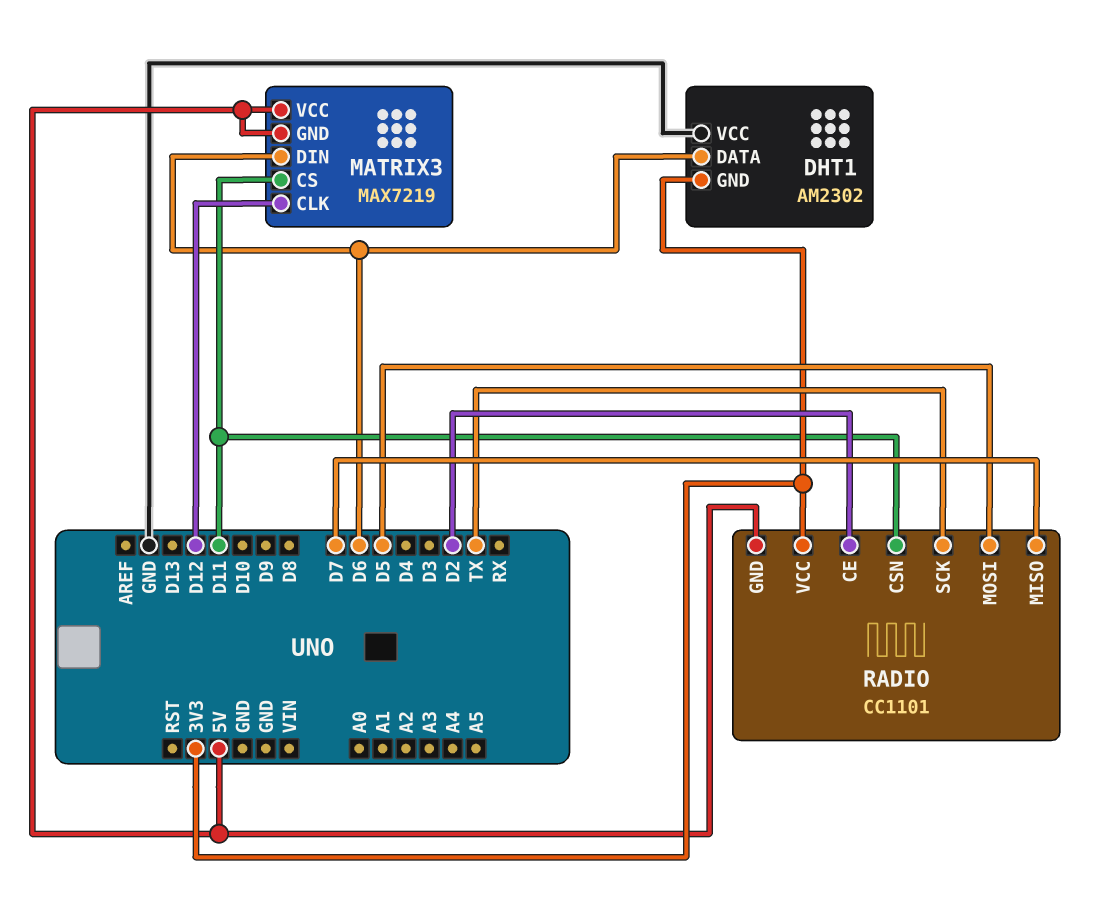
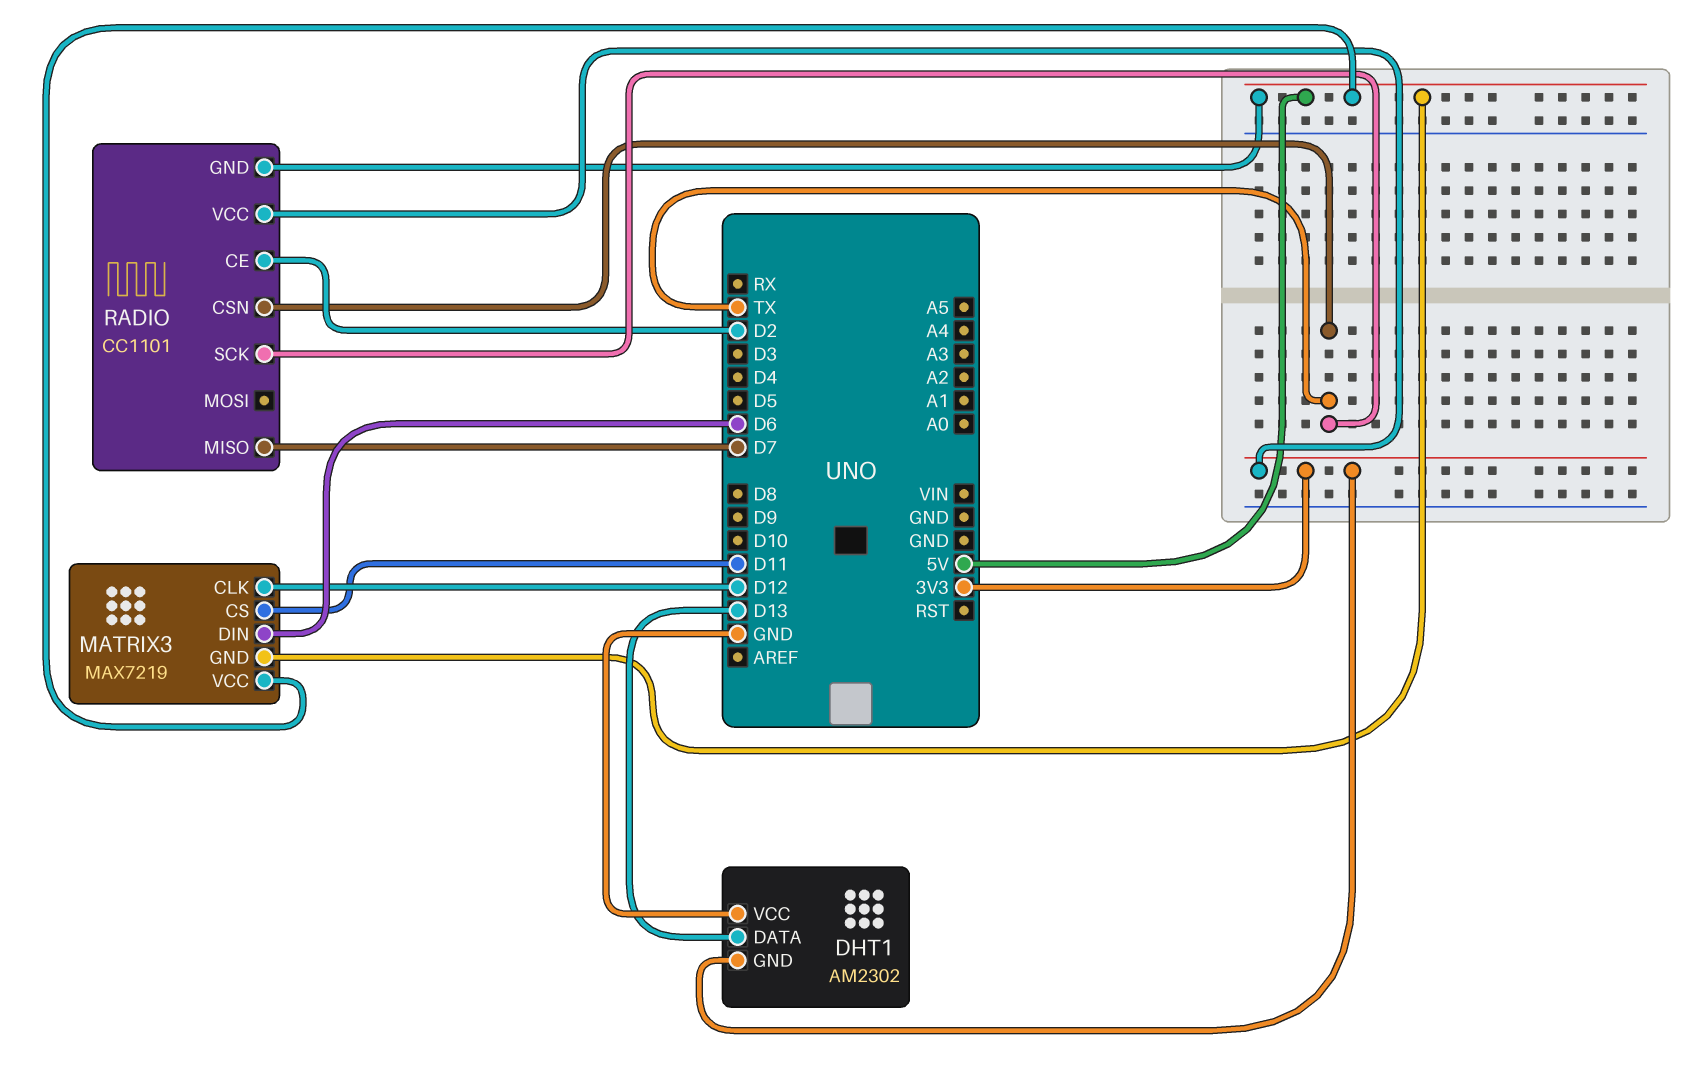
DHT1 pin DATA: D6 -> D13
RADIO pin CSN: D11 -> TX
RADIO pin MOSI: D5 -> none

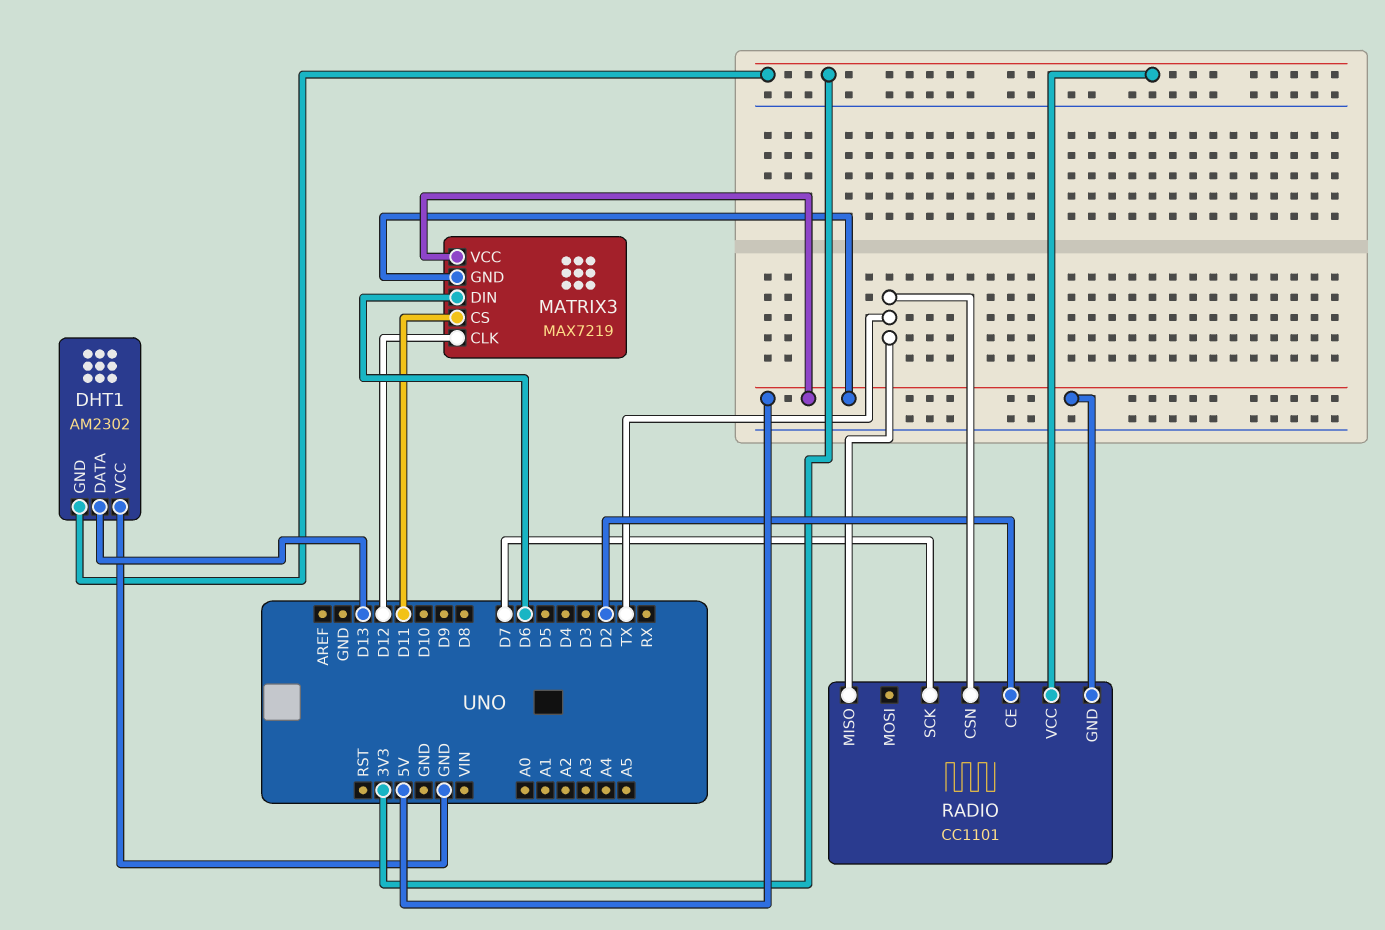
RADIO pin MISO: D7 -> TX
RADIO pin SCK: TX -> D7

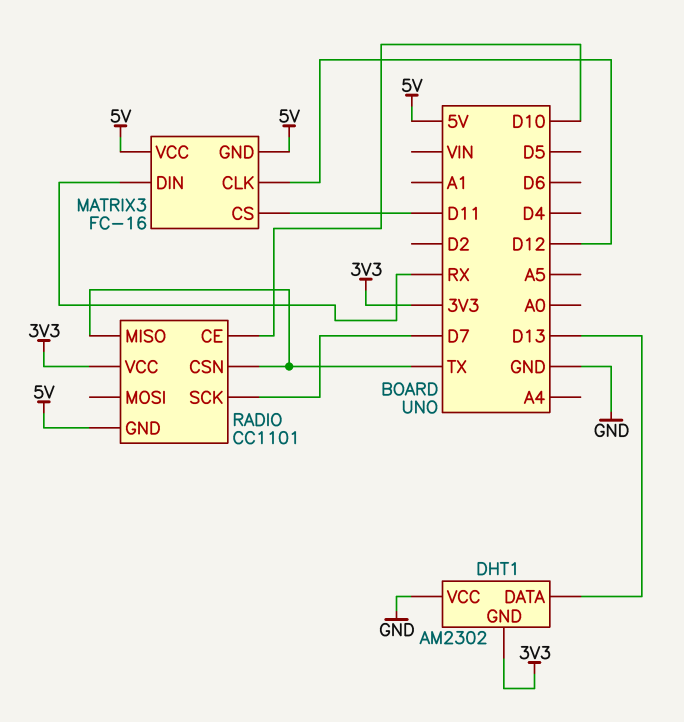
MATRIX3: MAX7219 -> FC-16
MATRIX3 pin DIN: D6 -> RX
RADIO pin CE: D2 -> D10

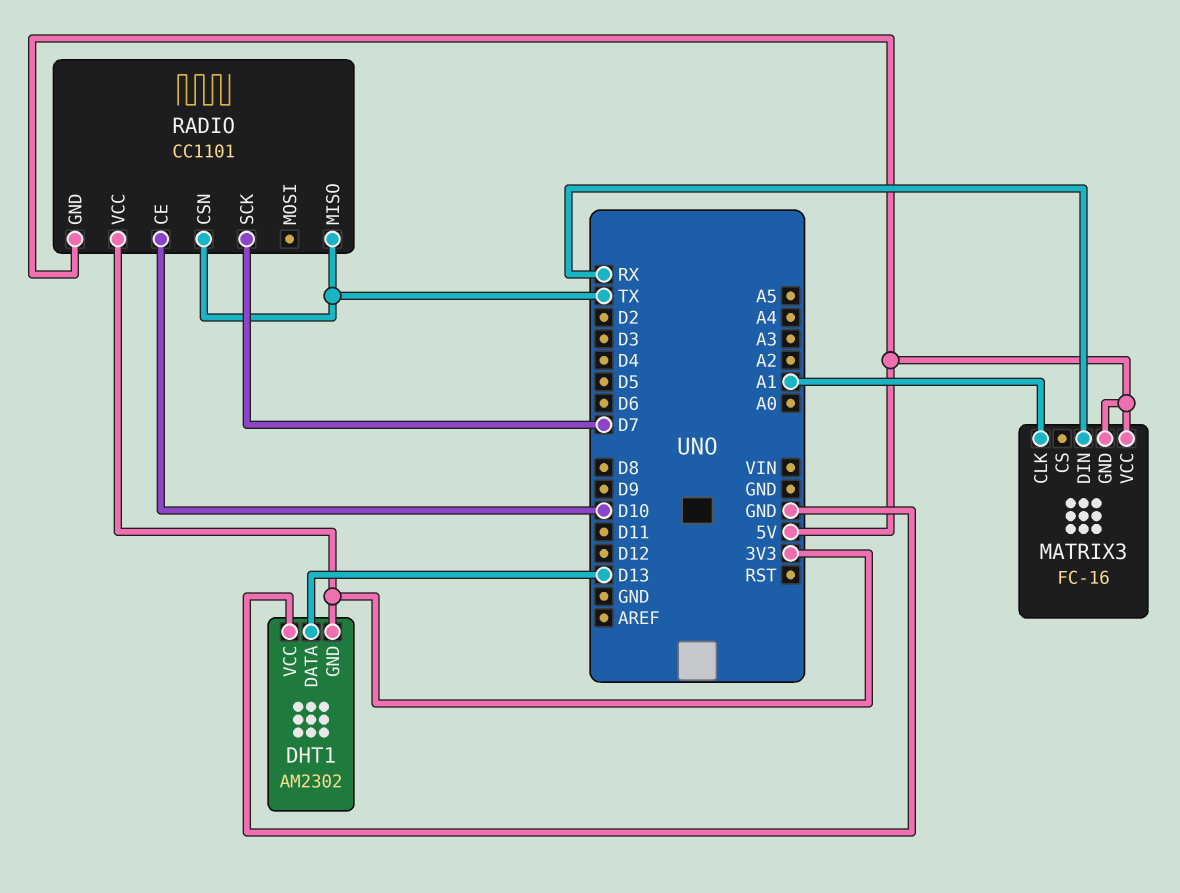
MATRIX3 pin CLK: D12 -> A1
MATRIX3 pin CS: D11 -> none

